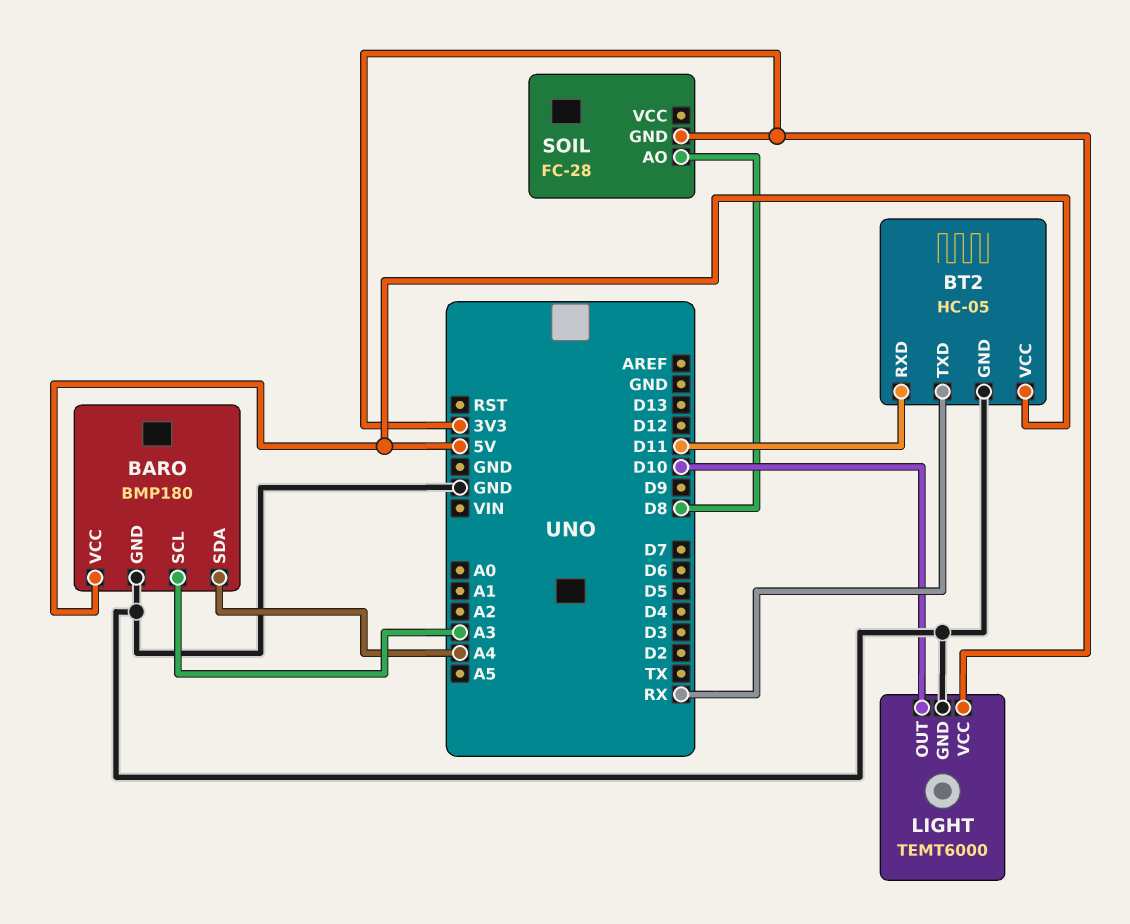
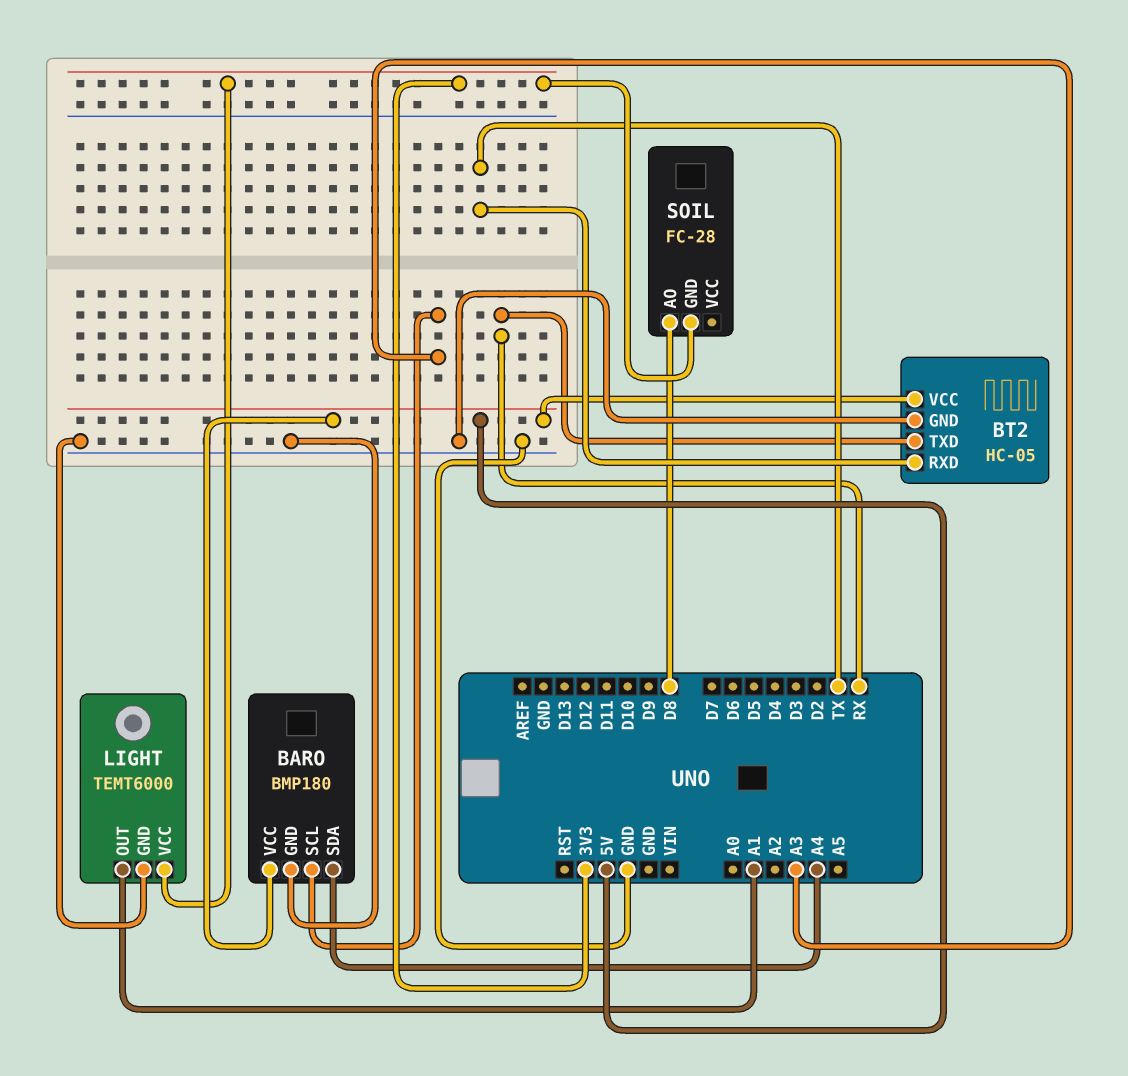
BT2 pin RXD: D11 -> TX
LIGHT pin OUT: D10 -> A1

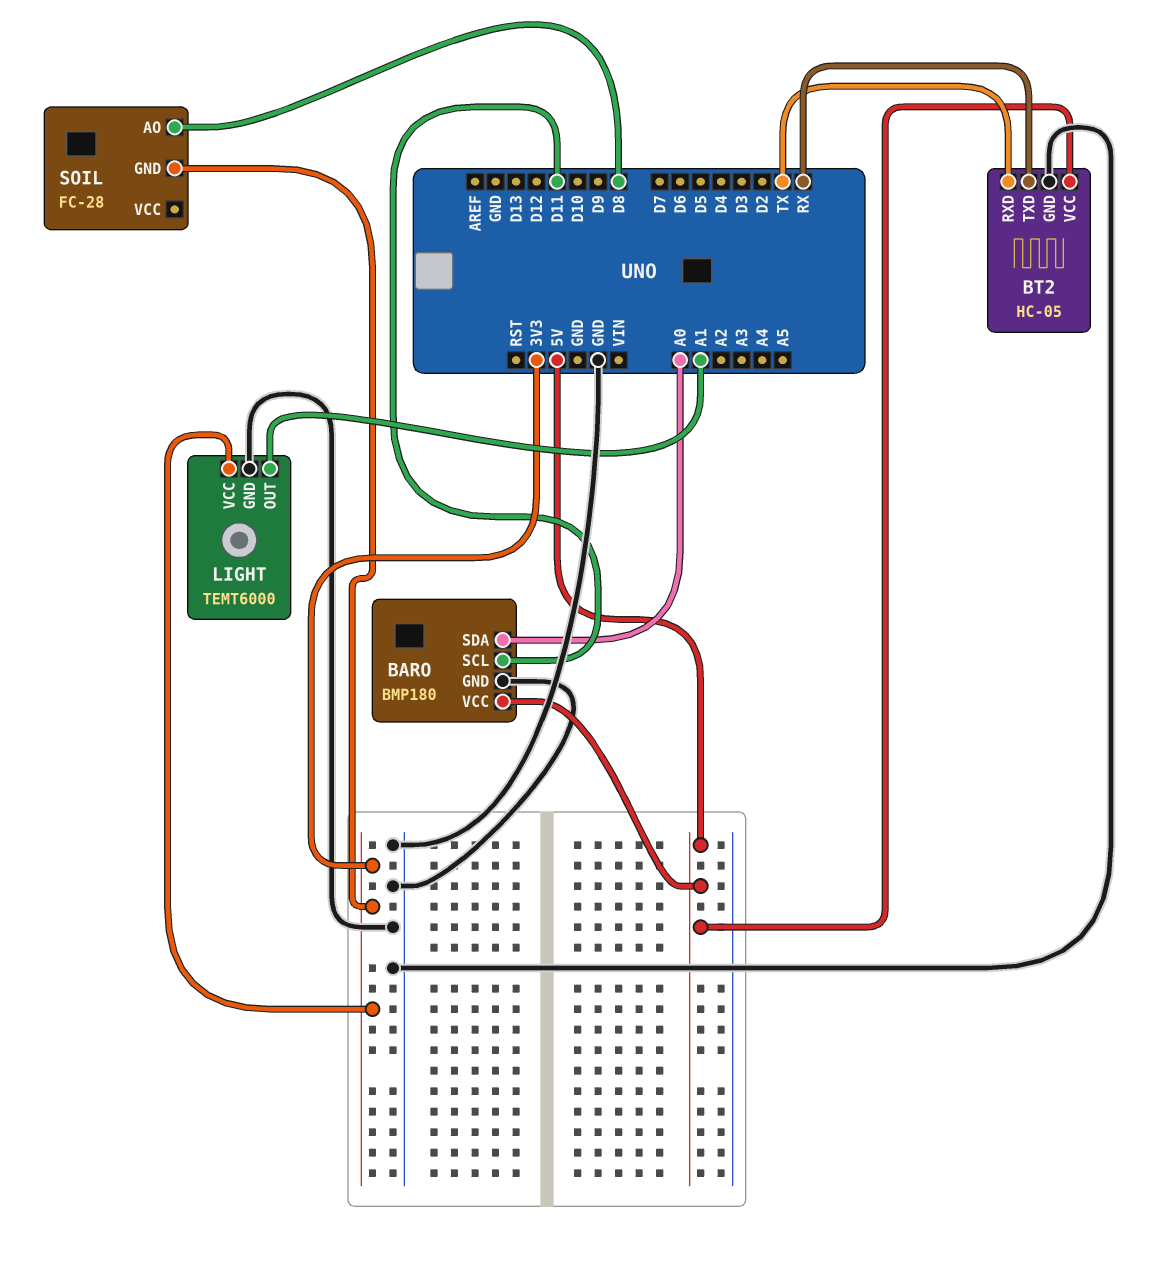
BARO pin SCL: A3 -> D11
BARO pin SDA: A4 -> A0

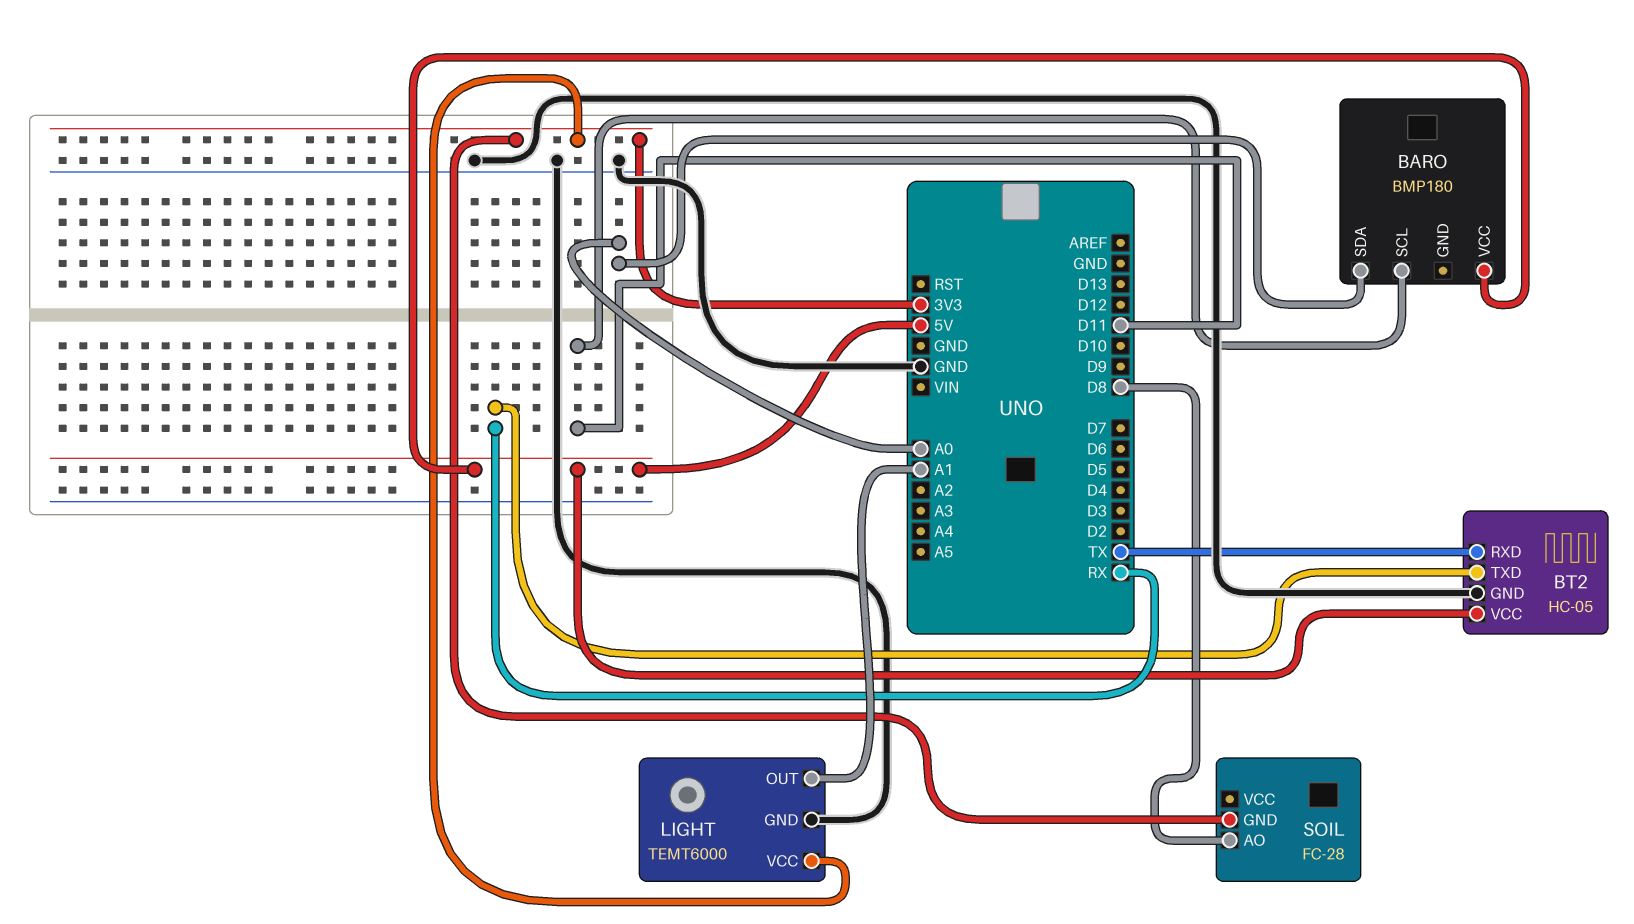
BARO pin GND: GND -> none

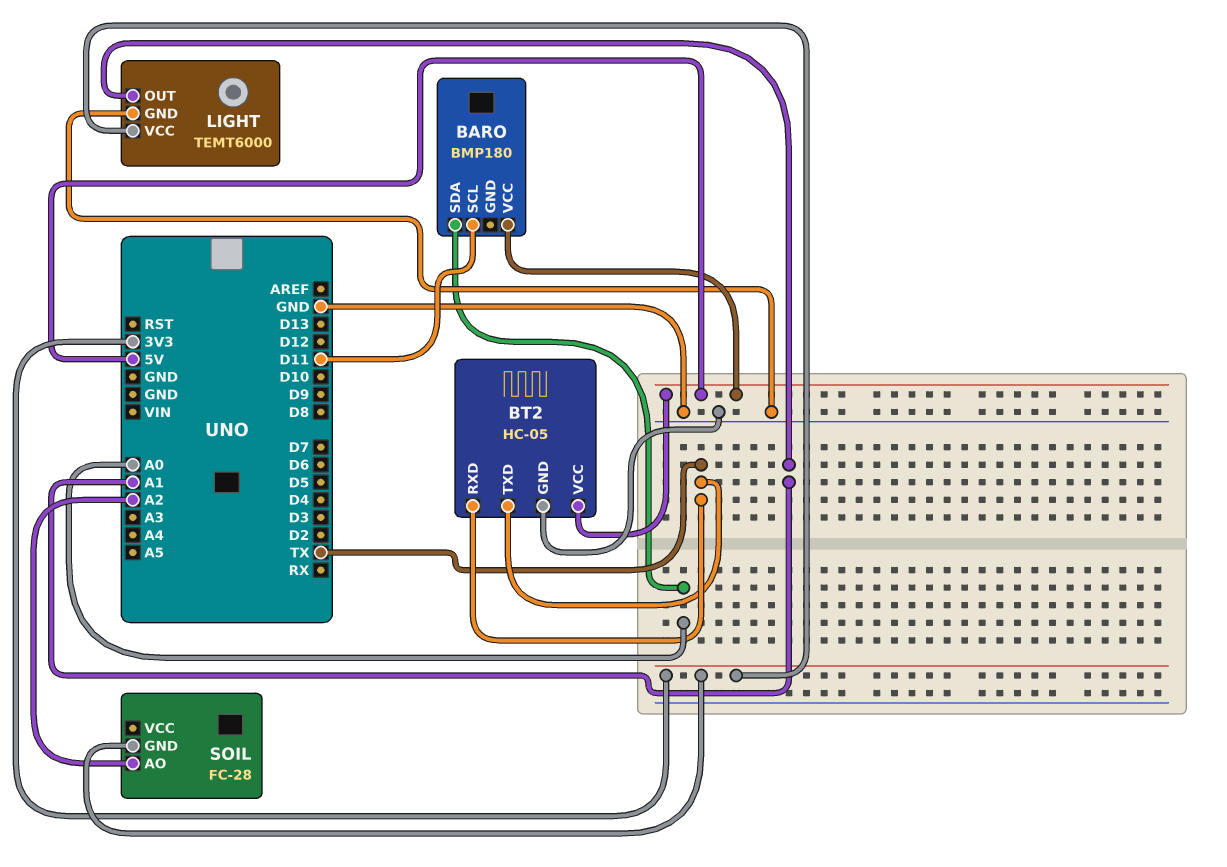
BT2 pin TXD: RX -> TX
SOIL pin AO: D8 -> A2

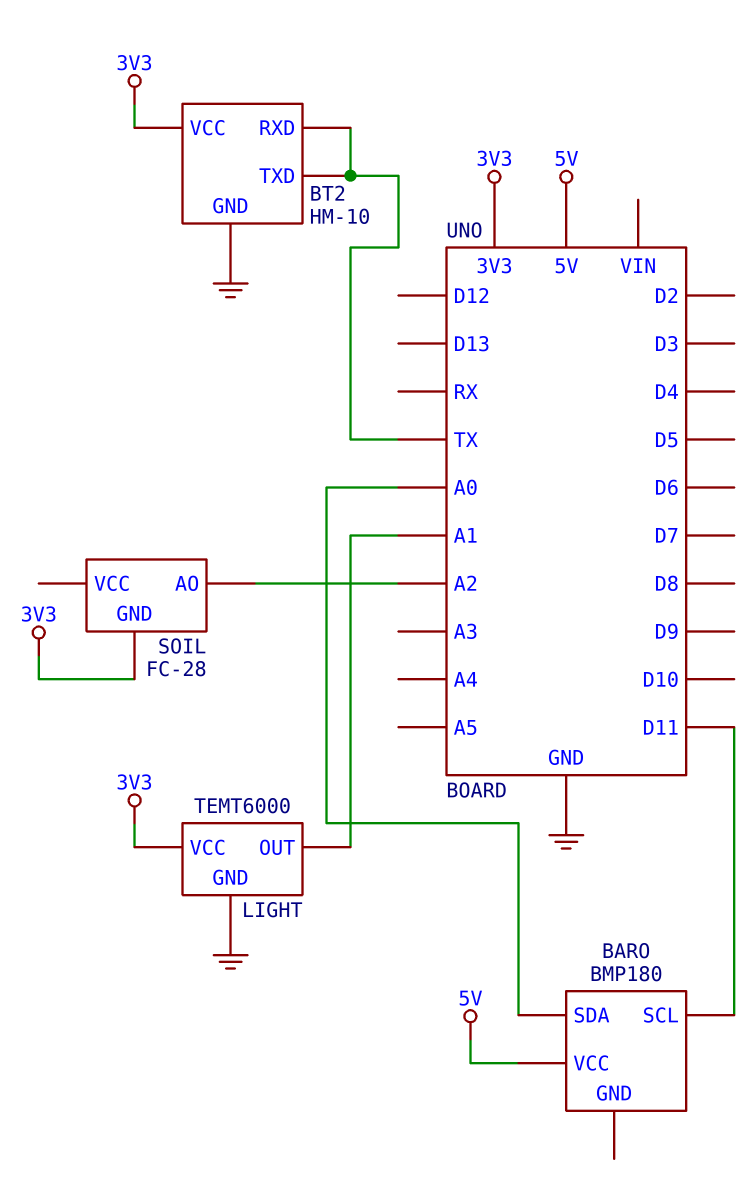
BT2: HC-05 -> HM-10
BT2 pin VCC: 5V -> 3V3

